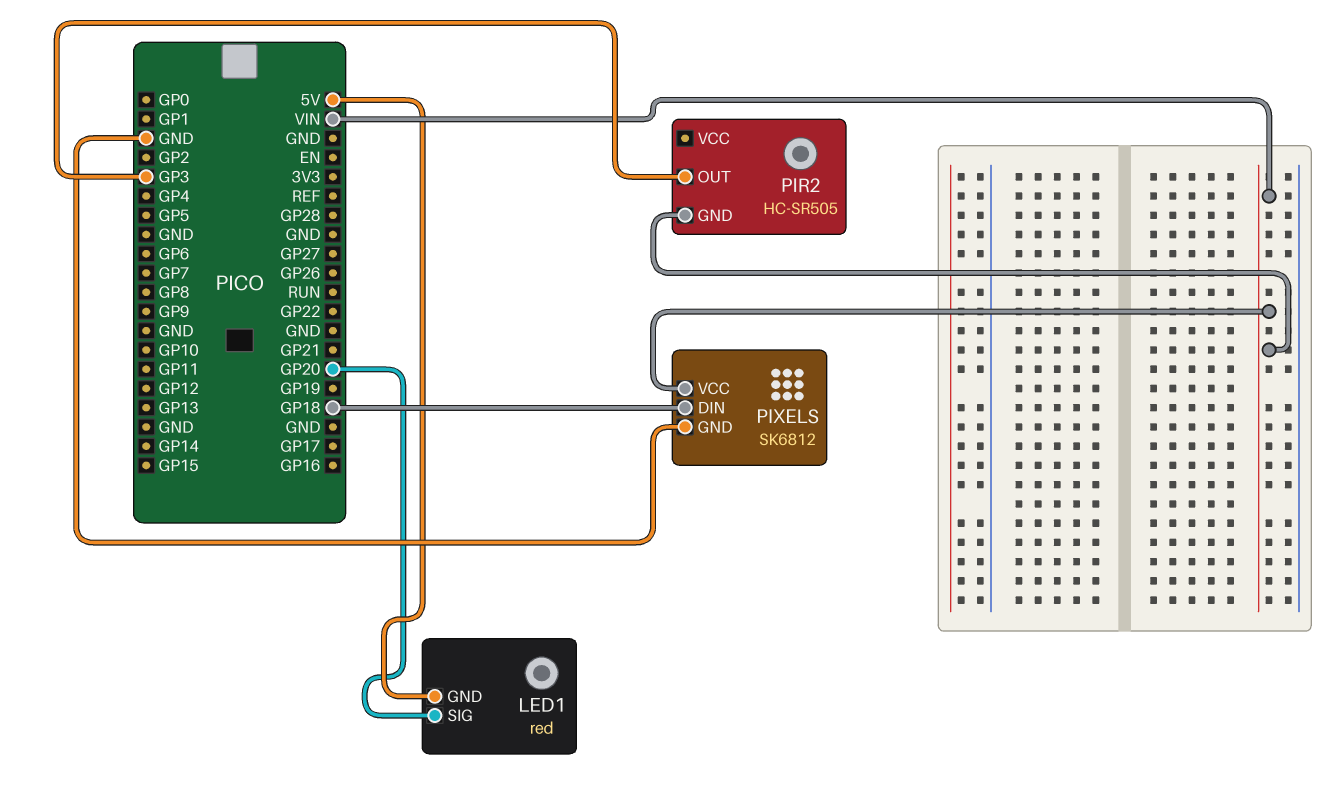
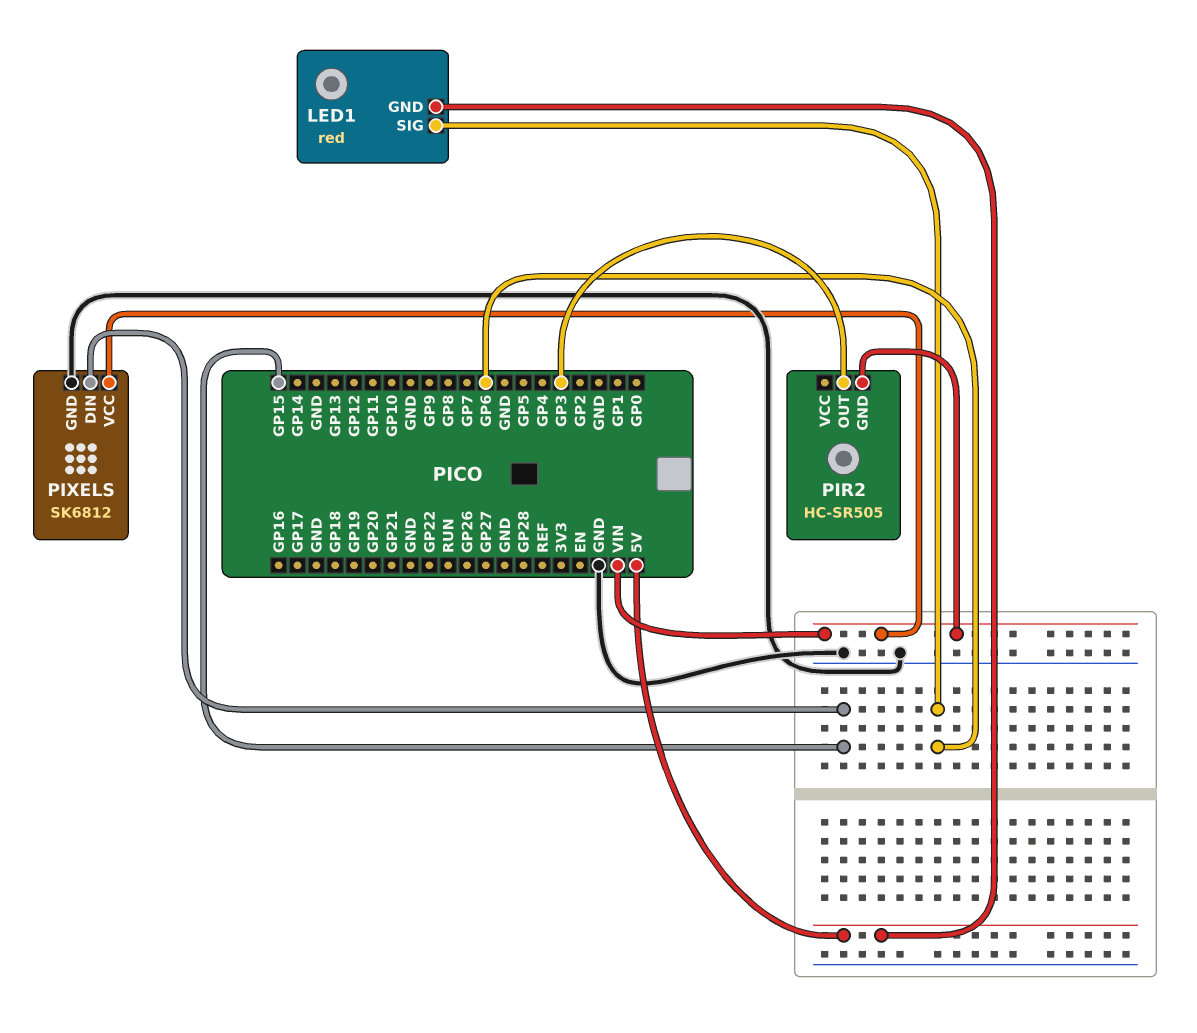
LED1 pin SIG: GP20 -> GP6
PIXELS pin DIN: GP18 -> GP15

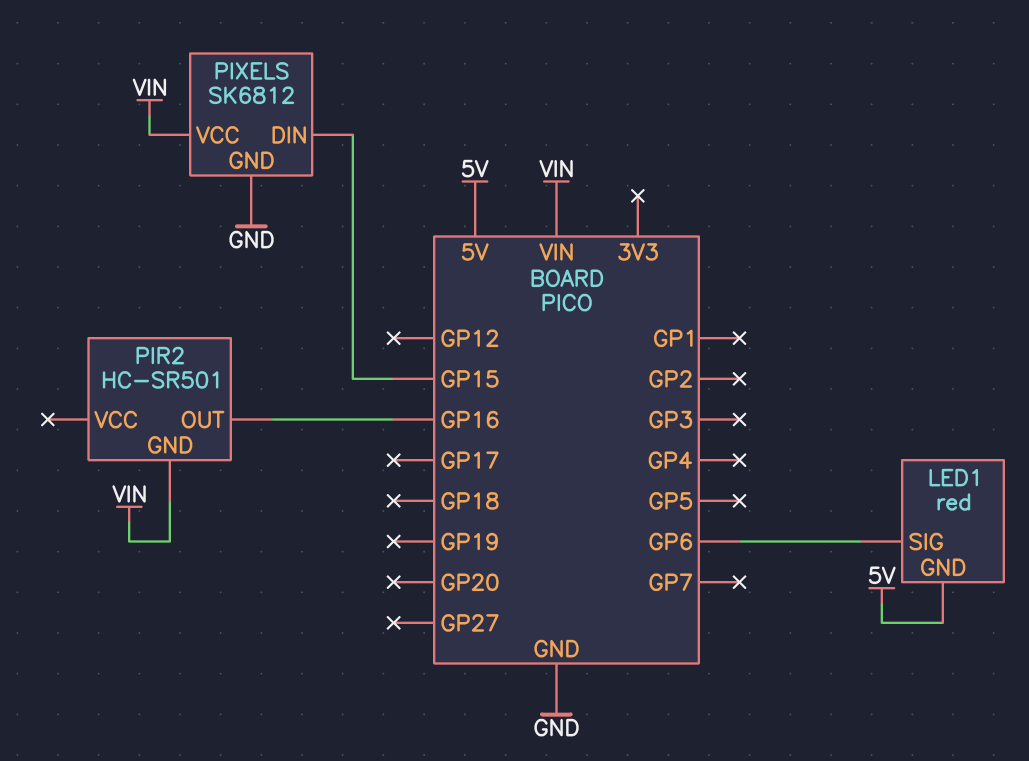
PIR2: HC-SR505 -> HC-SR501
PIR2 pin OUT: GP3 -> GP16

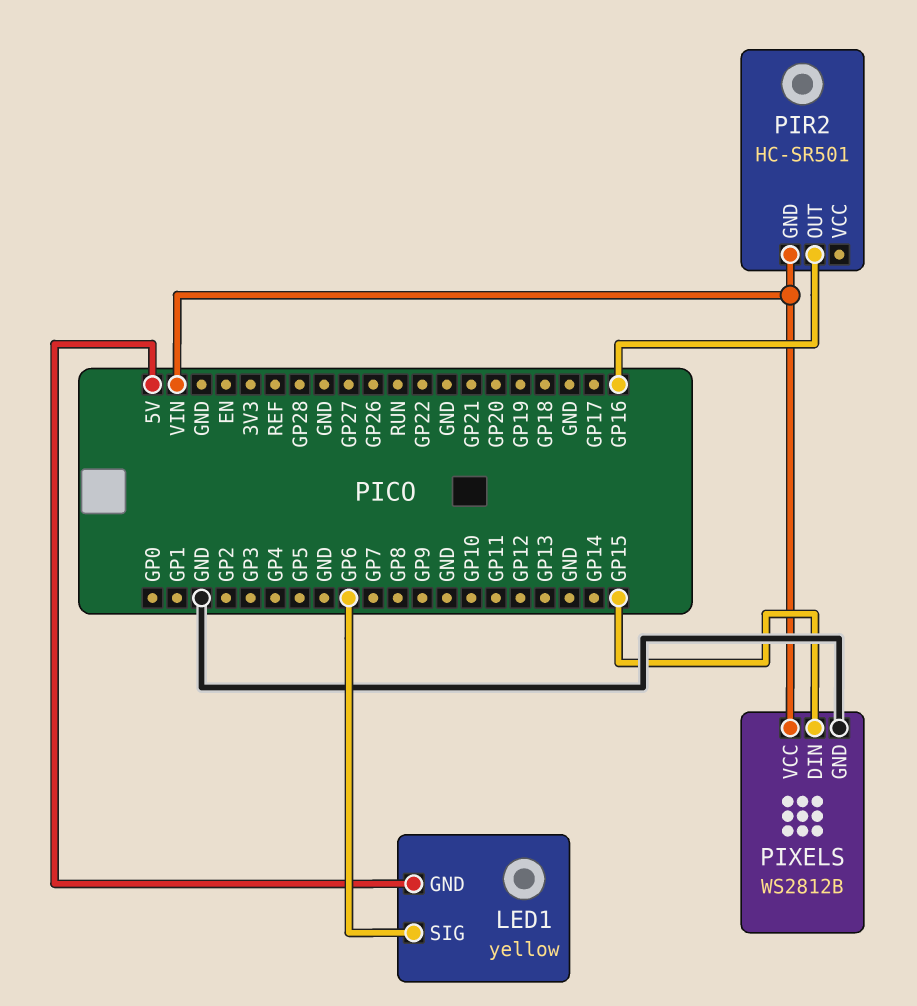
LED1: red -> yellow
PIXELS: SK6812 -> WS2812B

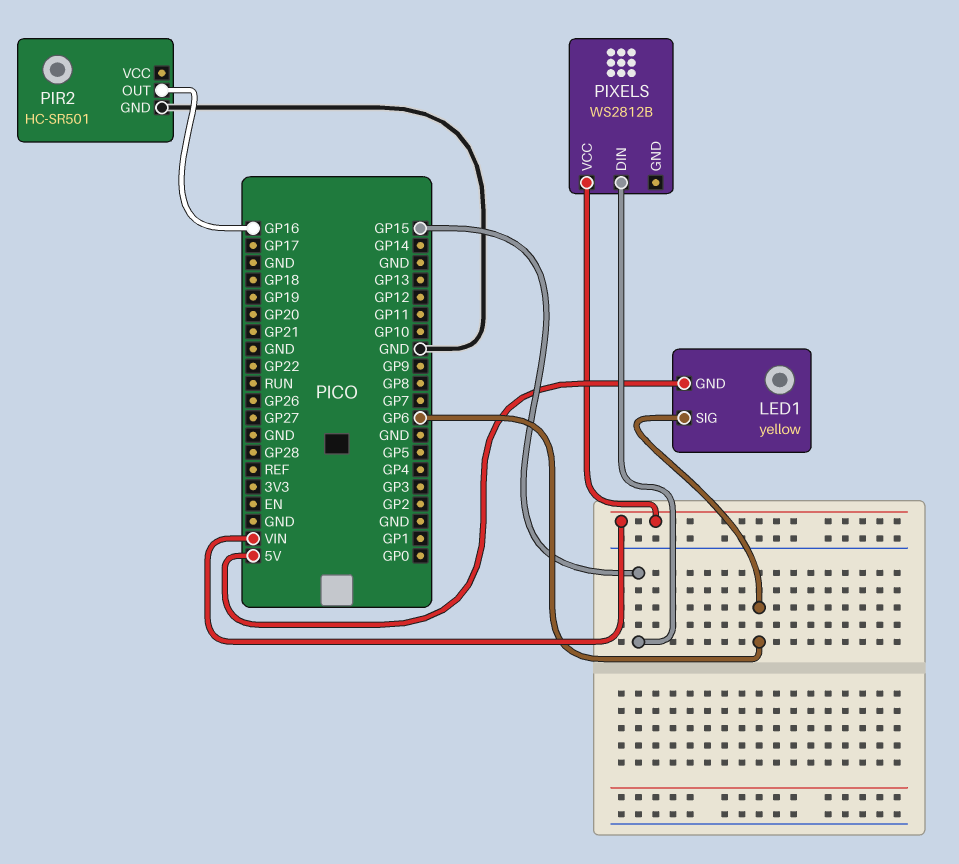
PIR2 pin GND: VIN -> GND
PIXELS pin GND: GND -> none

